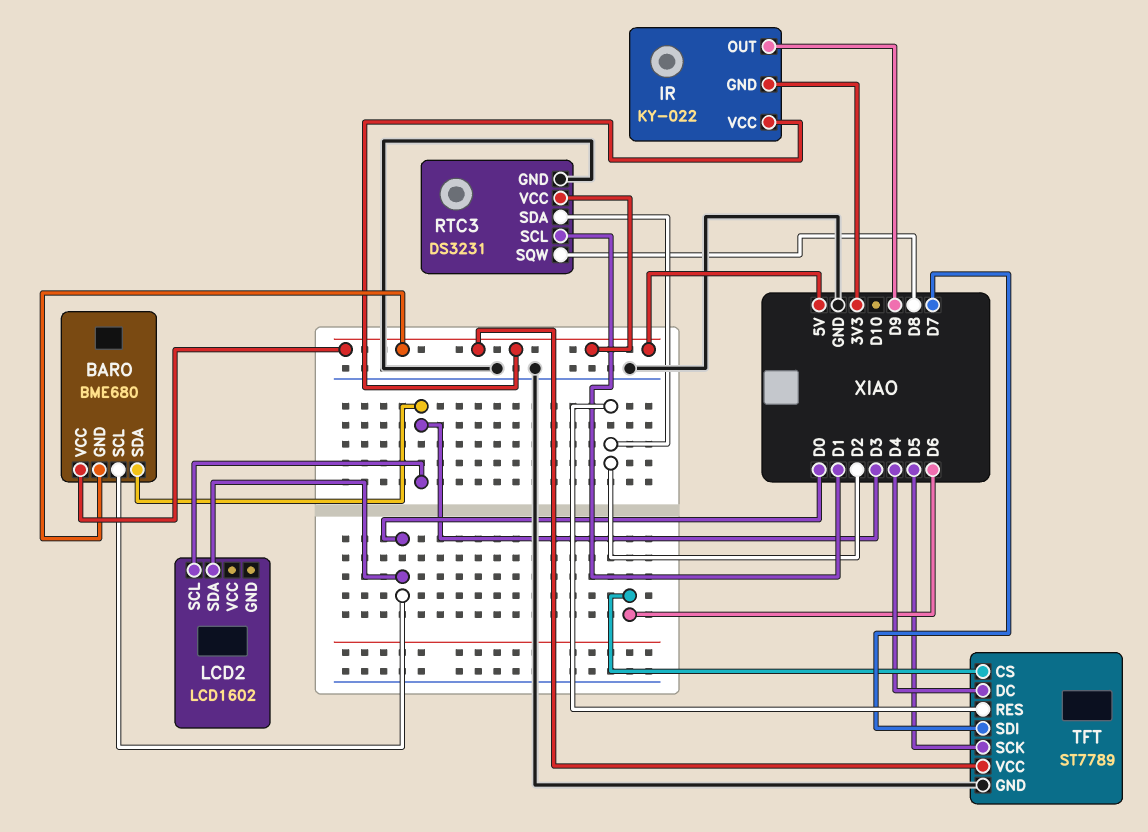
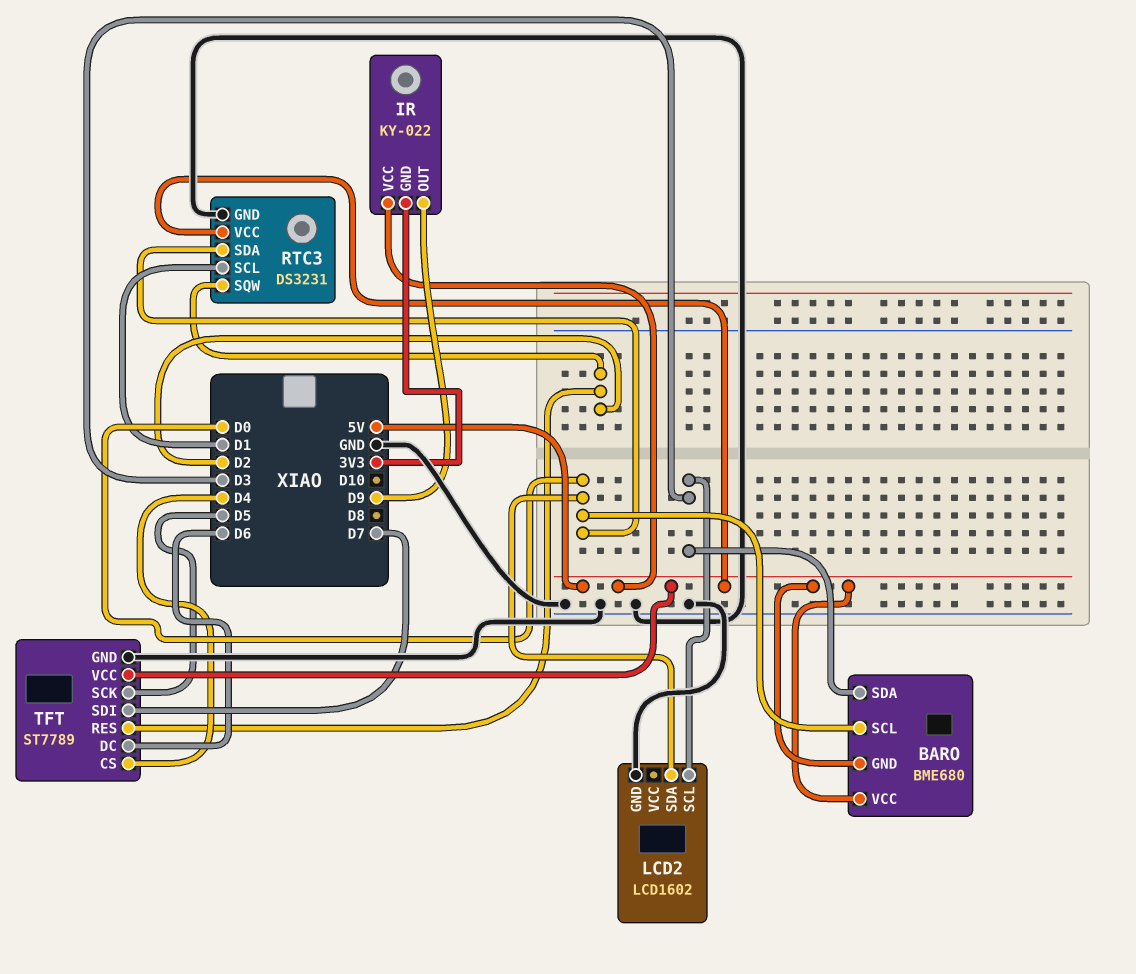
LCD2 pin GND: none -> GND
RTC3 pin SDA: D2 -> D0
RTC3 pin SQW: D8 -> D2
TFT pin CS: D6 -> D4
TFT pin DC: D4 -> D6

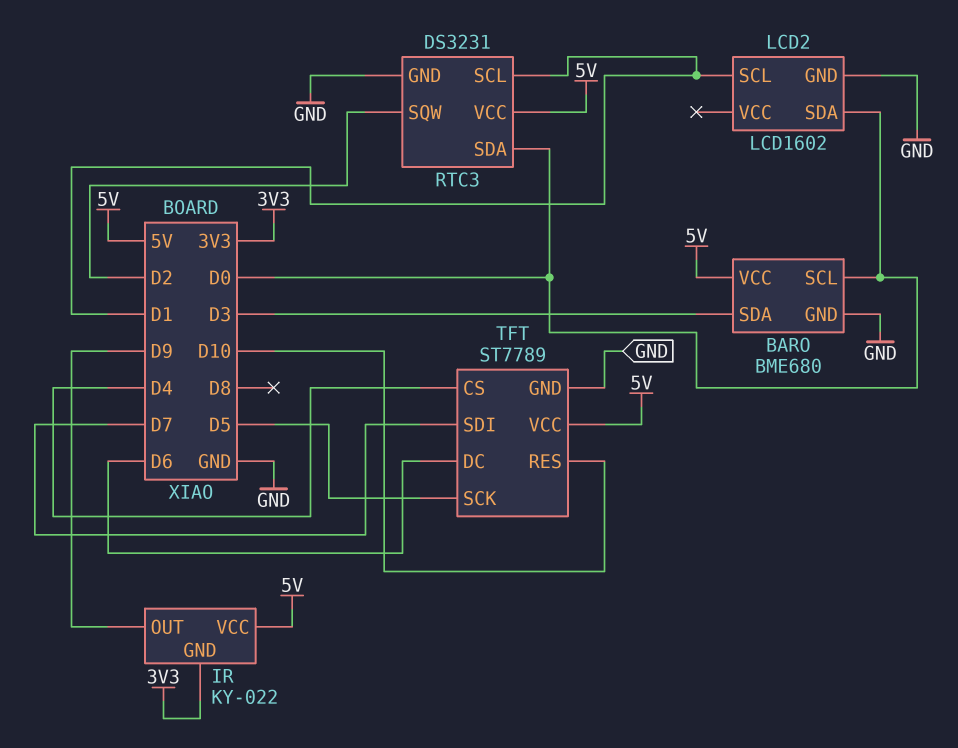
BARO pin GND: 5V -> GND
LCD2 pin SCL: D3 -> D1
TFT pin RES: D2 -> D10

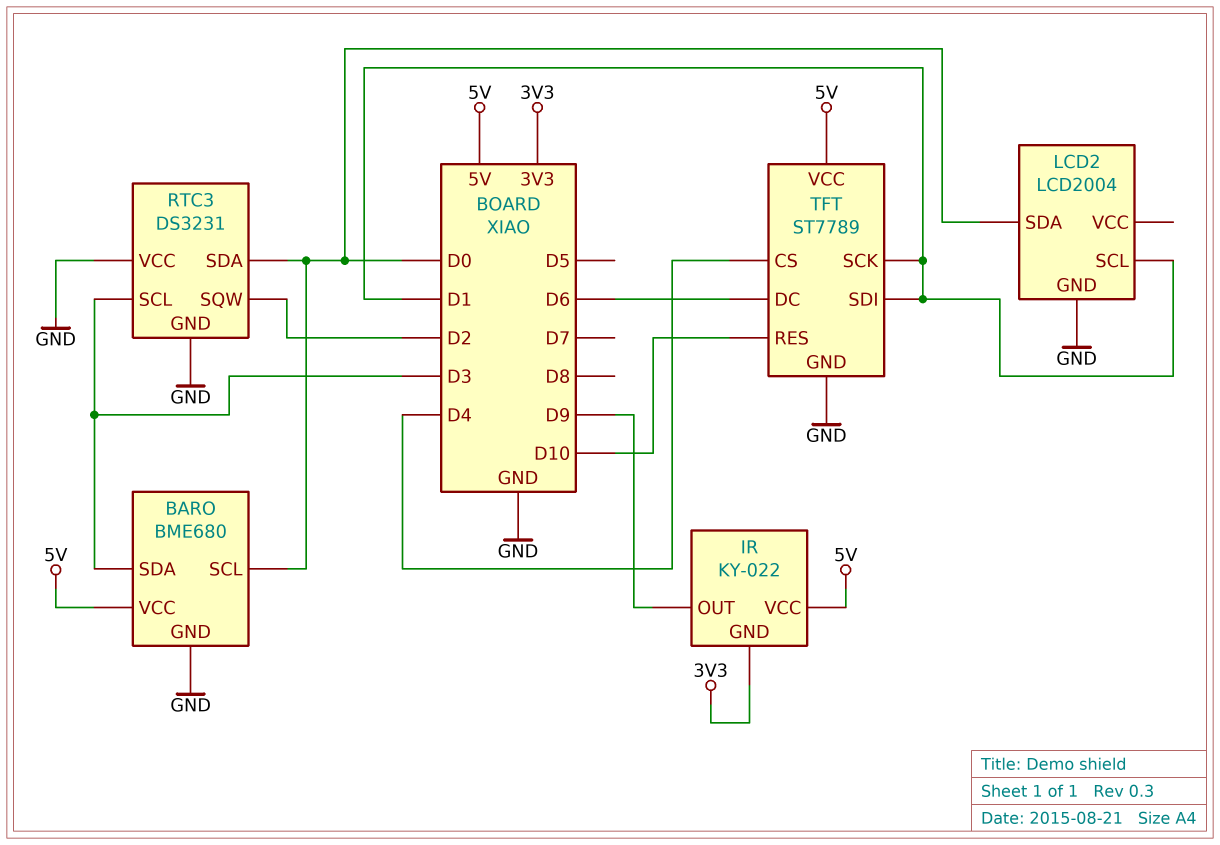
LCD2: LCD1602 -> LCD2004
RTC3 pin SCL: D1 -> D3
RTC3 pin VCC: 5V -> GND
TFT pin SCK: D5 -> D1
TFT pin SDI: D7 -> D1

